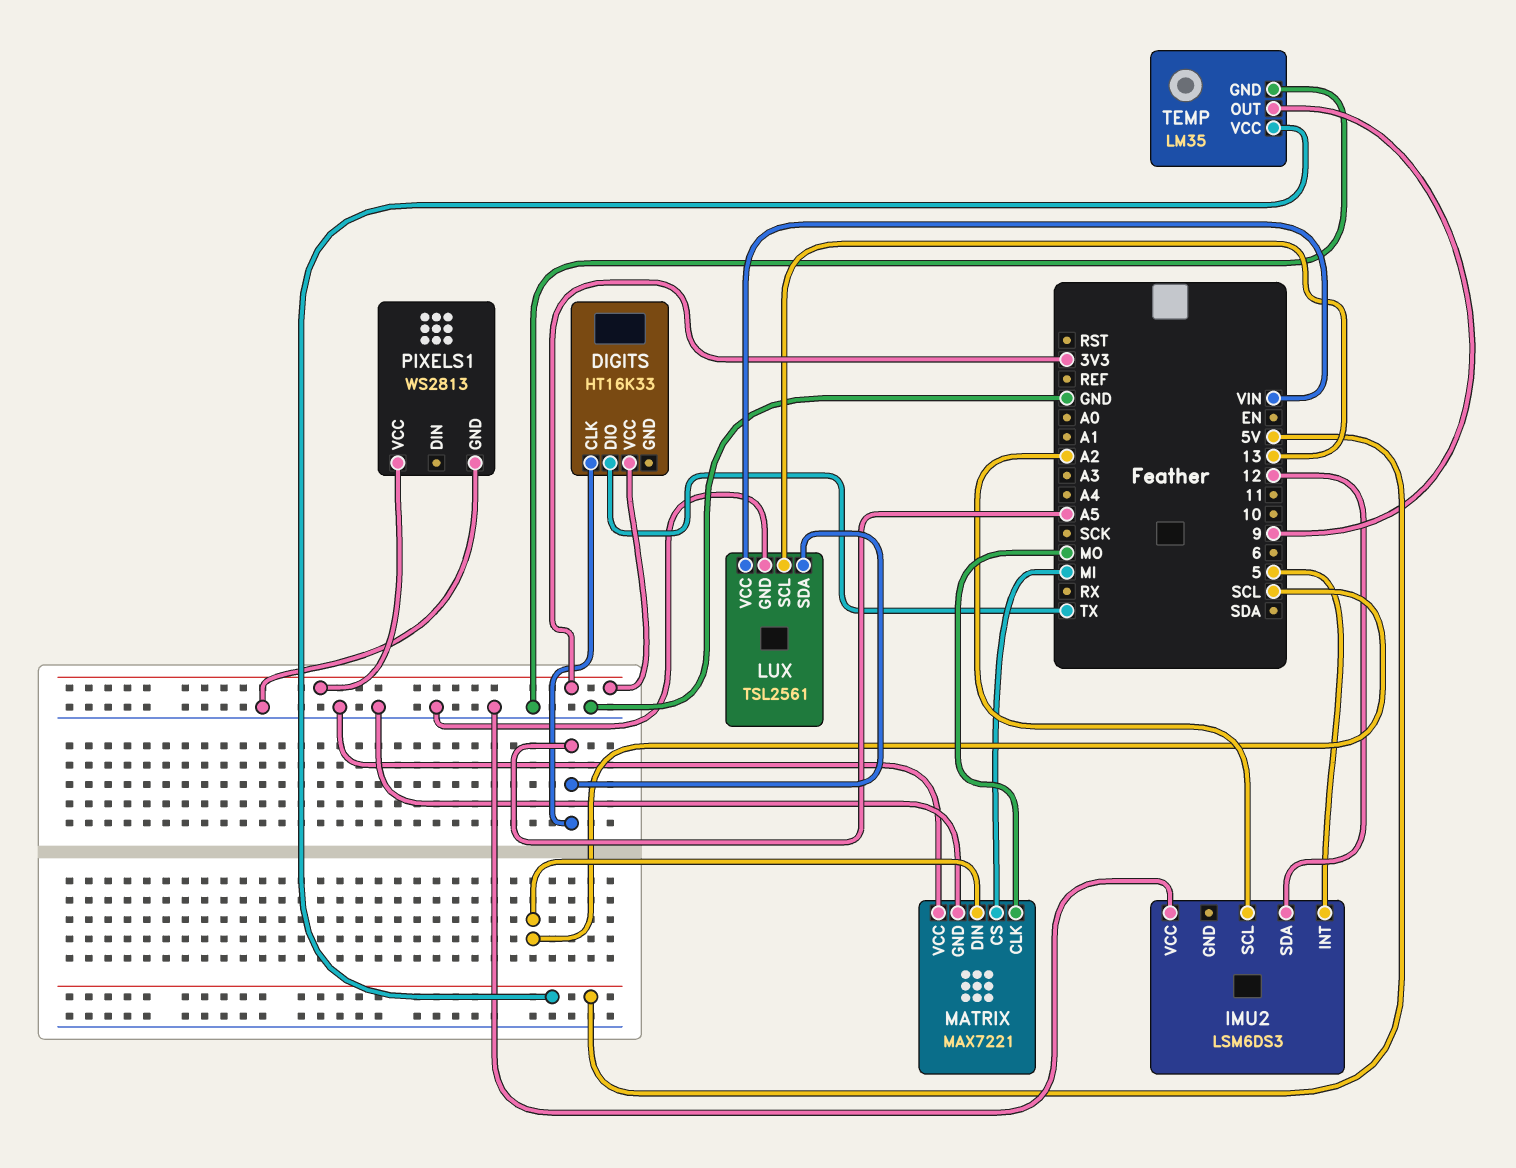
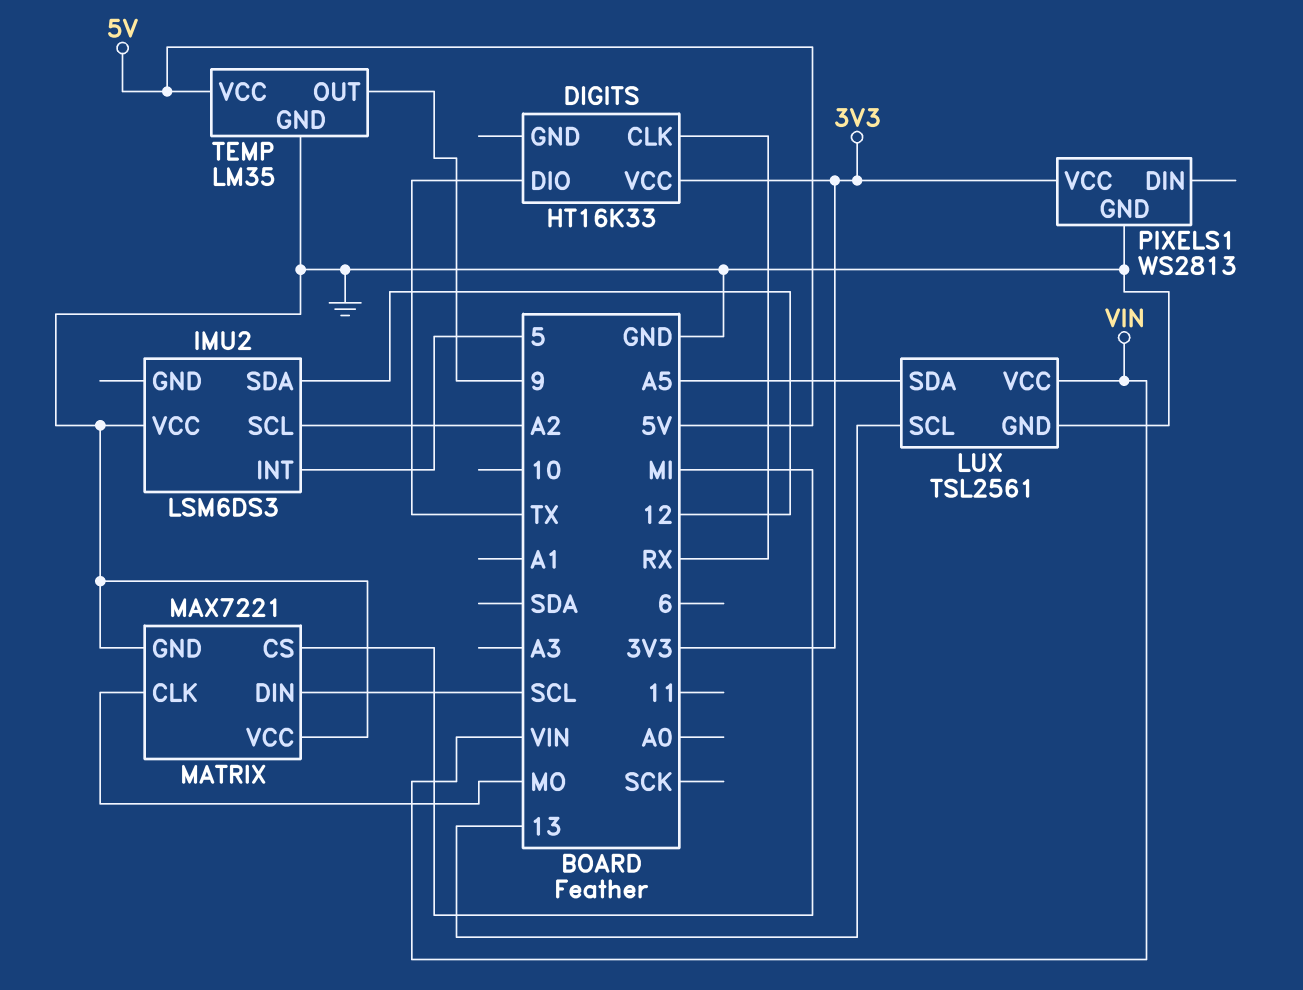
DIGITS pin CLK: A5 -> RX

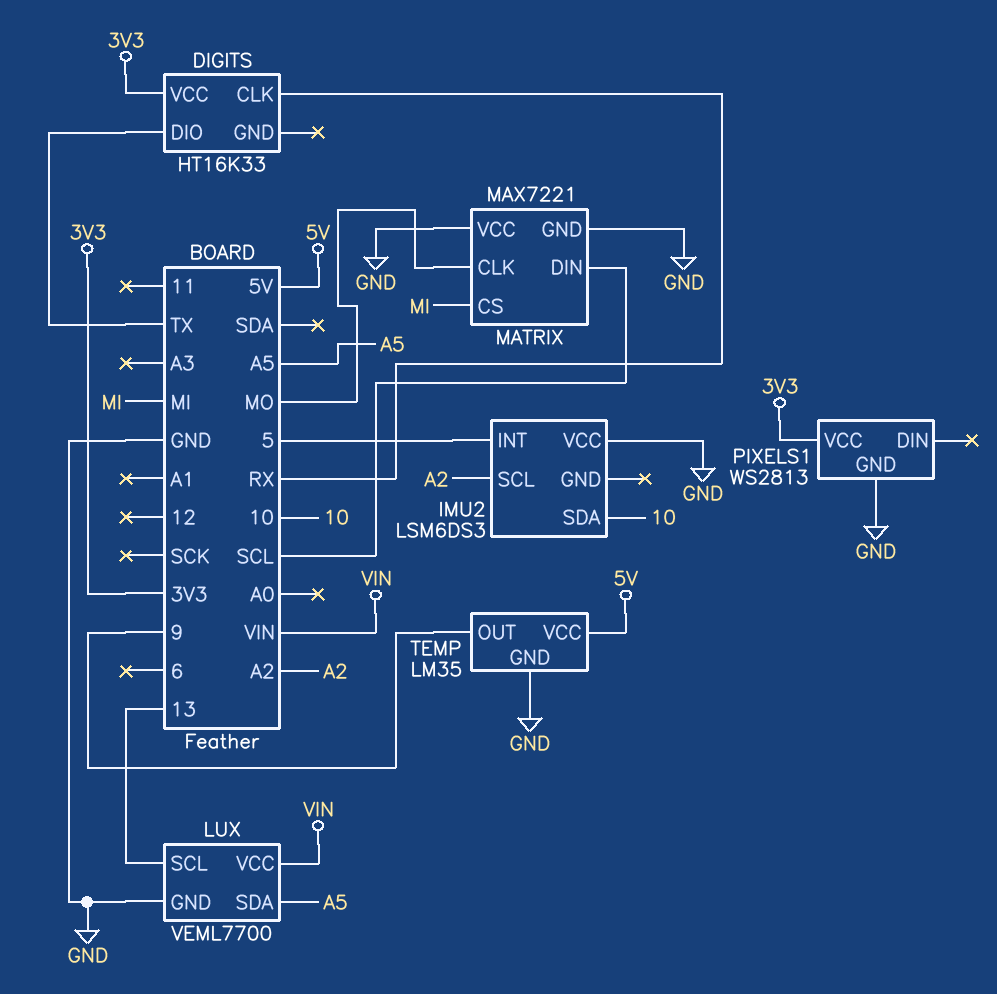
IMU2 pin SDA: 12 -> 10
LUX: TSL2561 -> VEML7700

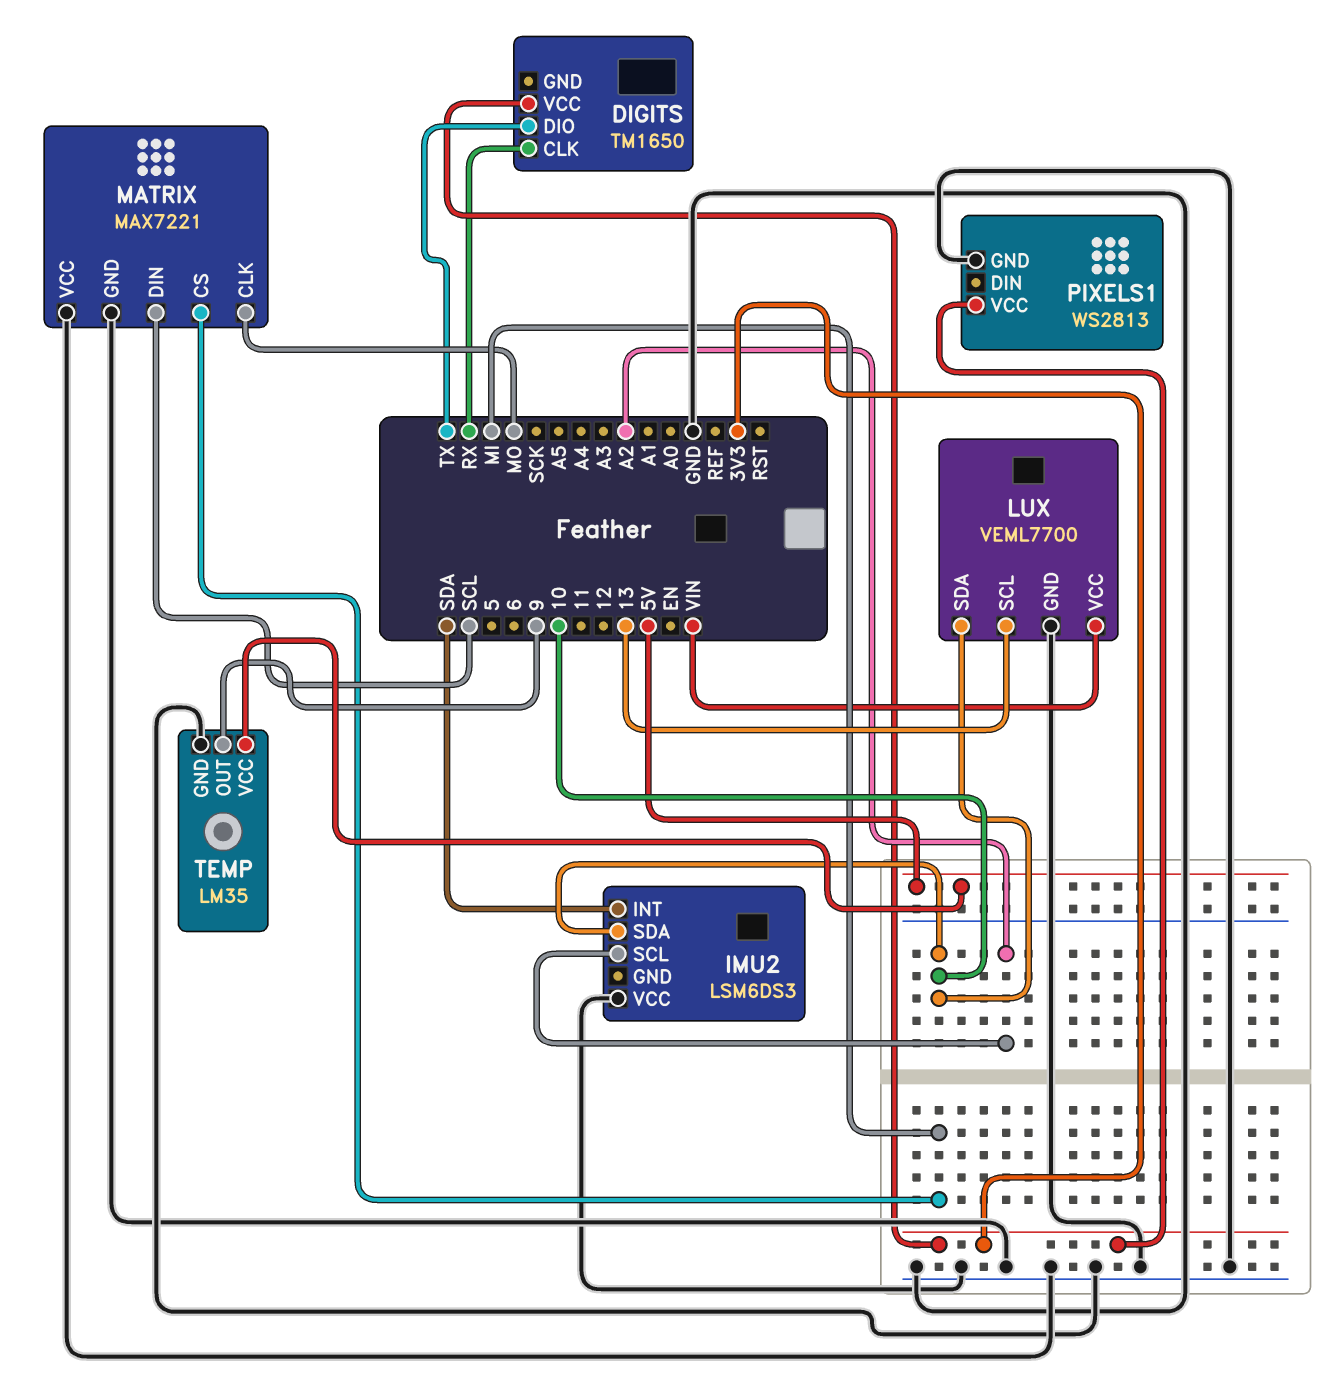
DIGITS: HT16K33 -> TM1650
IMU2 pin INT: 5 -> SDA
LUX pin SDA: A5 -> 10

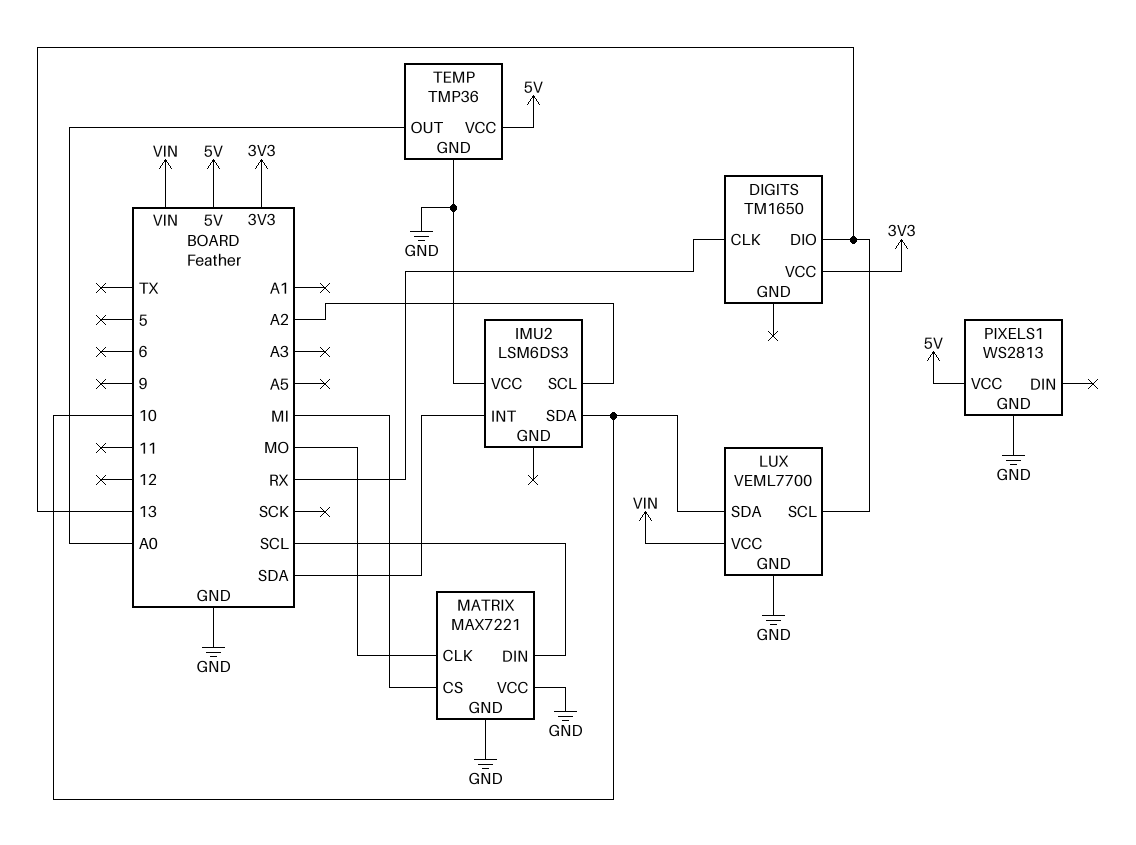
DIGITS pin DIO: TX -> 13
PIXELS1 pin VCC: 3V3 -> 5V
TEMP: LM35 -> TMP36
TEMP pin OUT: 9 -> A0

